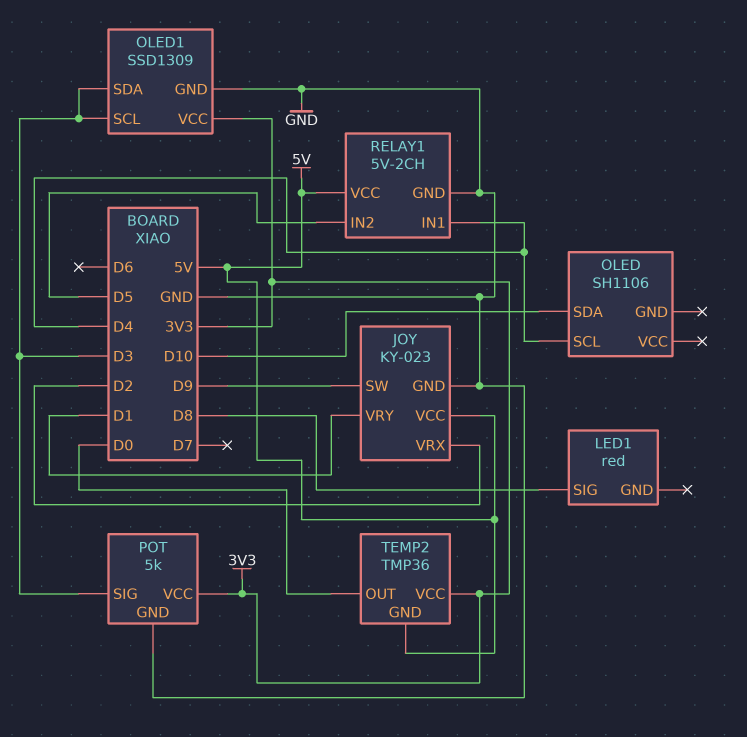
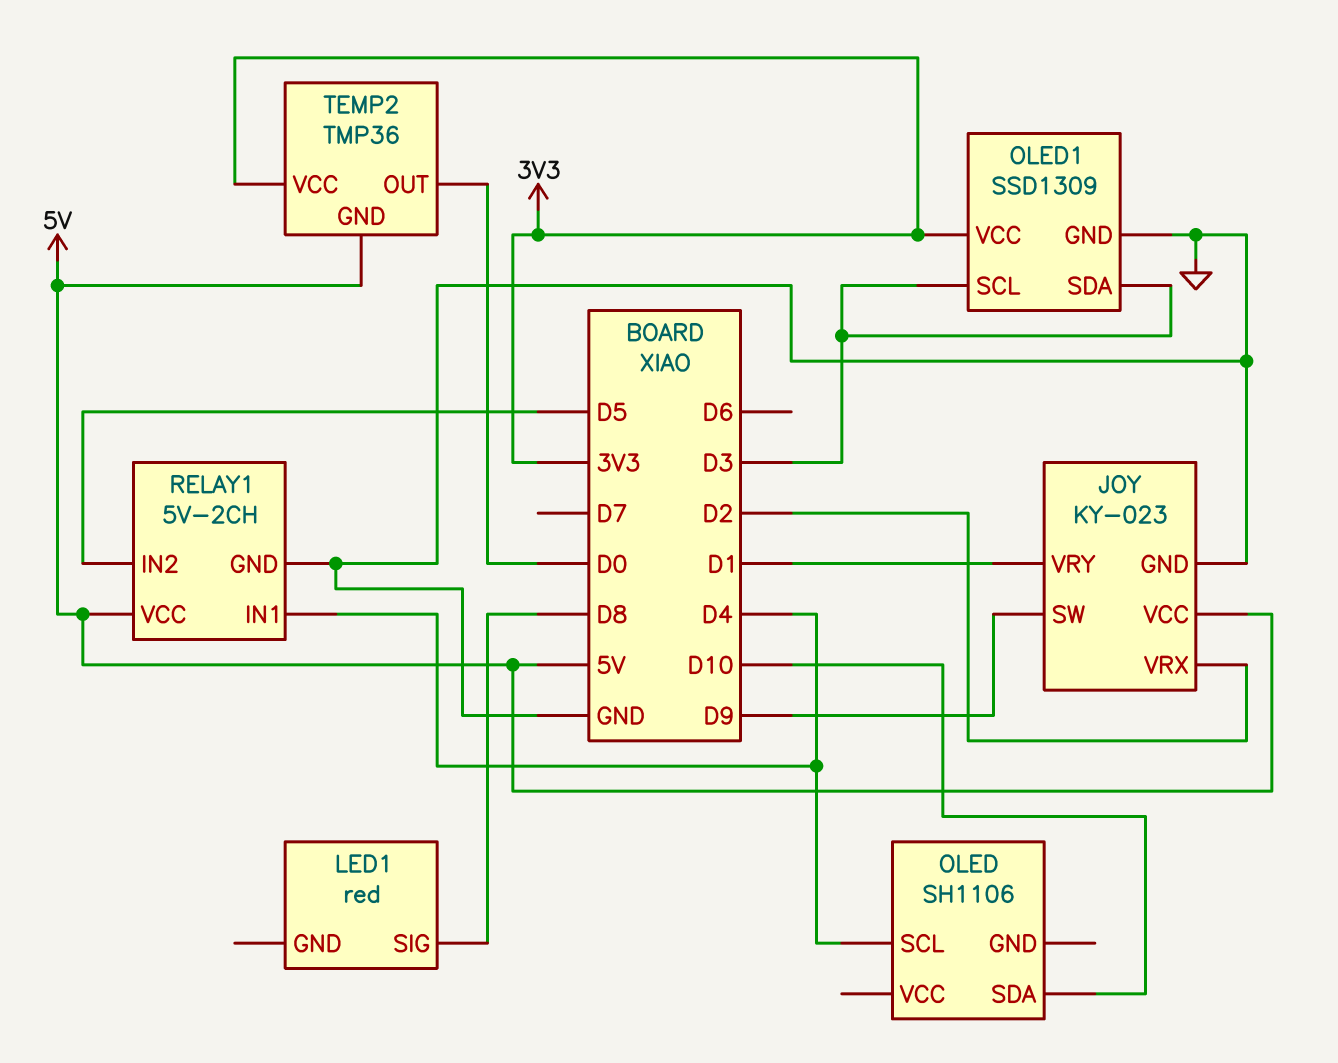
POT: 5k -> none
POT pin GND: GND -> none
POT pin SIG: D3 -> none
POT pin VCC: 3V3 -> none

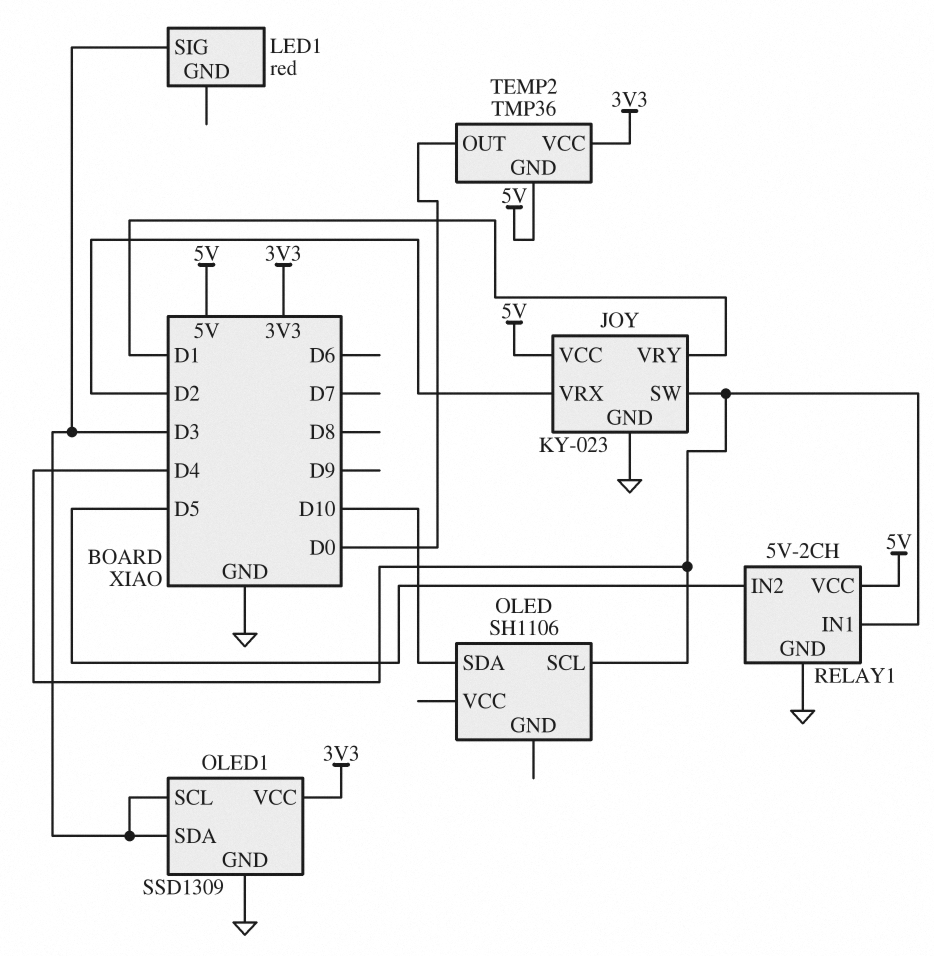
JOY pin SW: D9 -> D4
LED1 pin SIG: D8 -> D3

